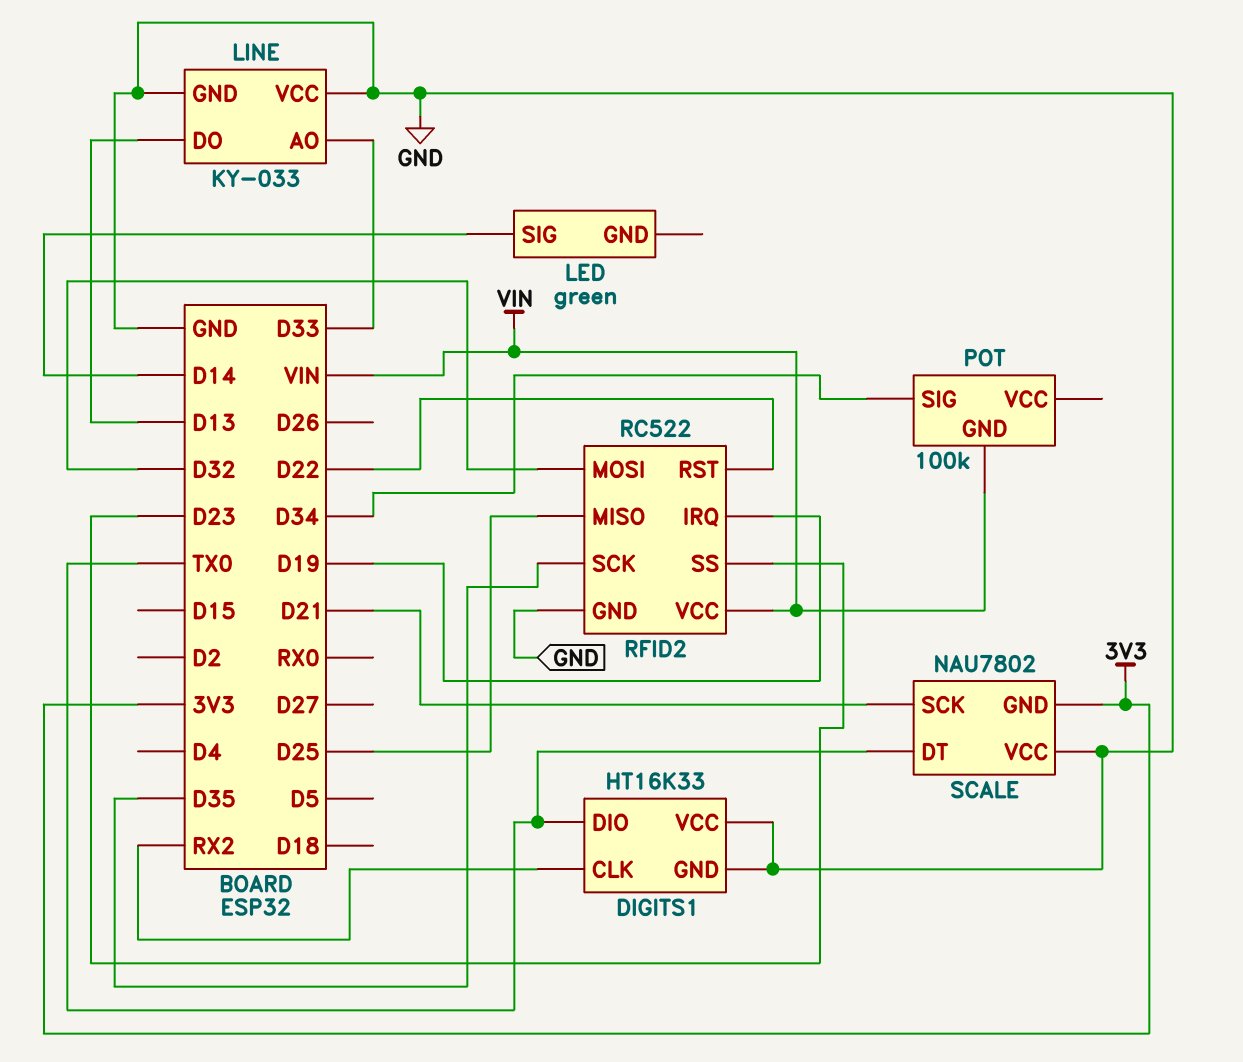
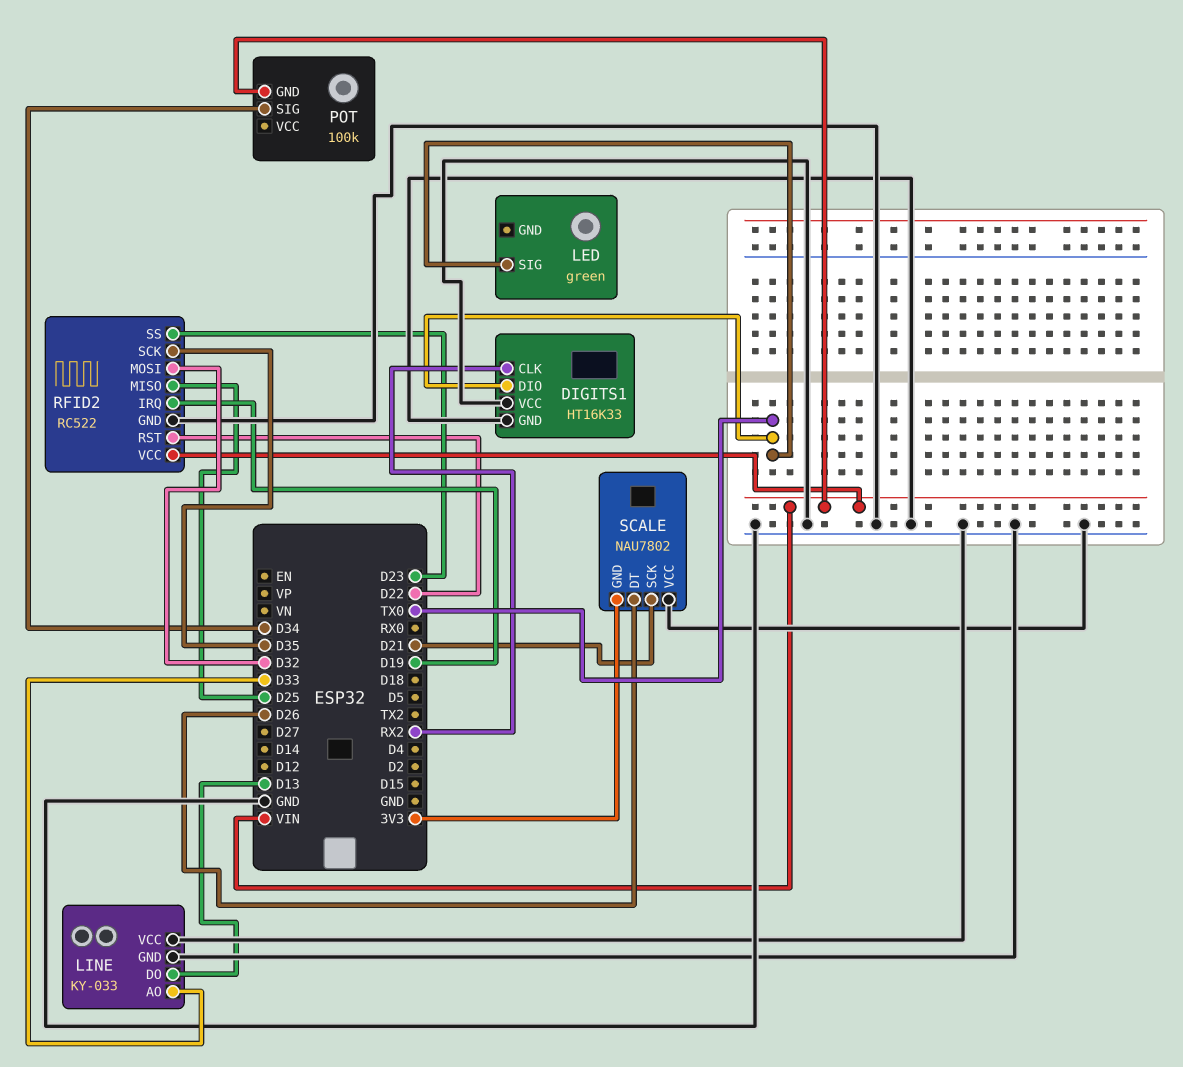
LED pin SIG: D14 -> TX0
SCALE pin DT: TX0 -> D26

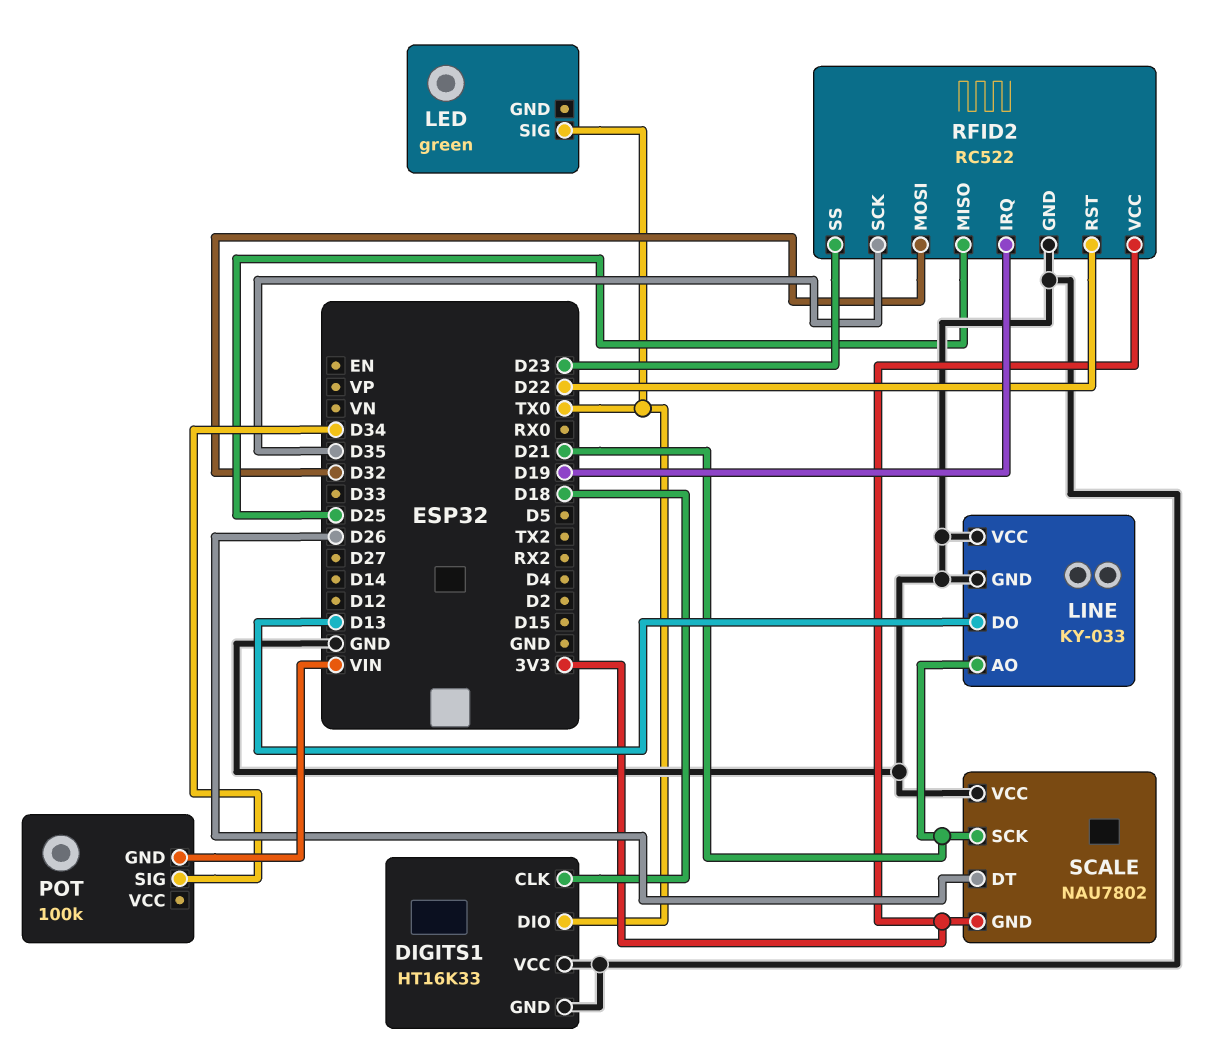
DIGITS1 pin CLK: RX2 -> D18
LINE pin AO: D33 -> D21
RFID2 pin VCC: VIN -> 3V3

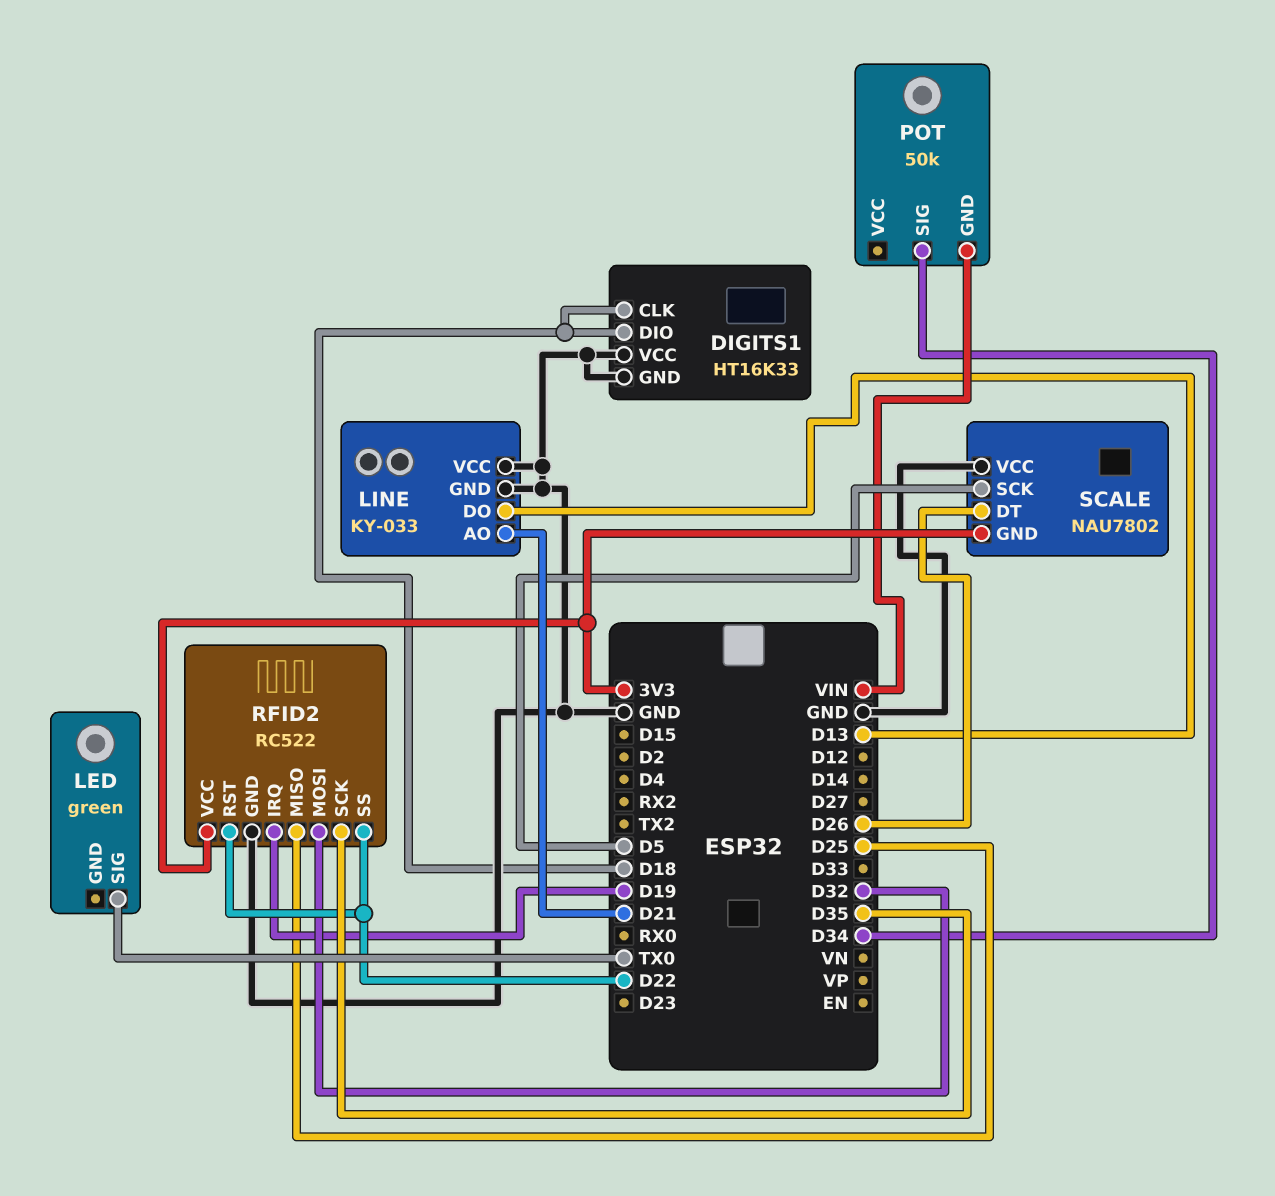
DIGITS1 pin DIO: TX0 -> D18
POT: 100k -> 50k
RFID2 pin SS: D23 -> D22
SCALE pin SCK: D21 -> D5

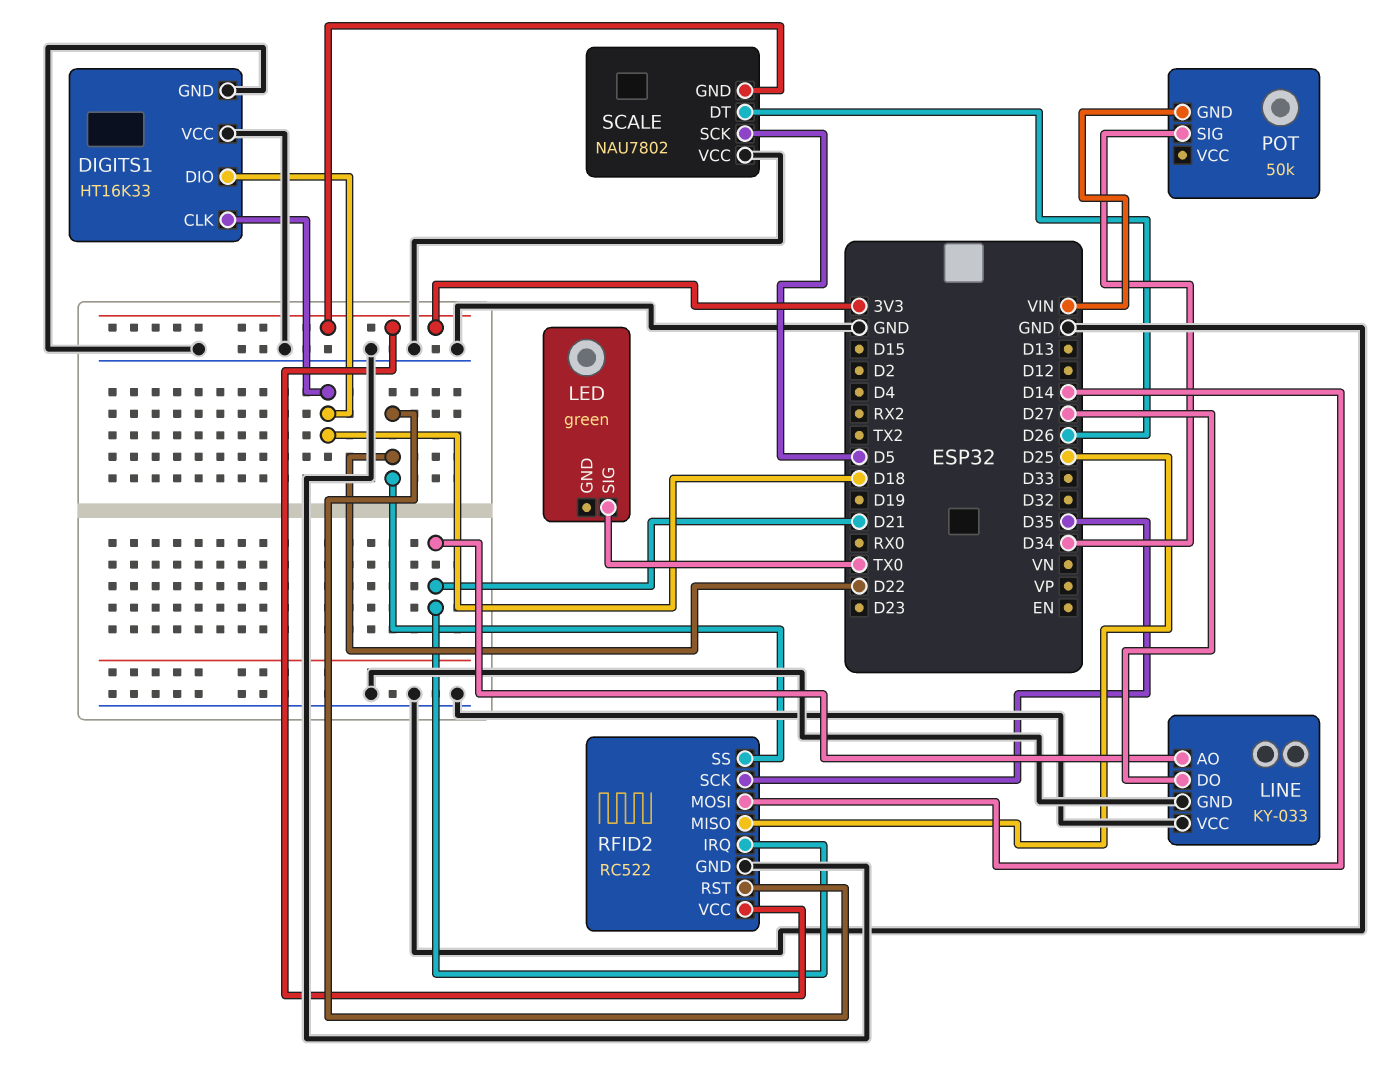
LINE pin DO: D13 -> D27
RFID2 pin IRQ: D19 -> D21
RFID2 pin MOSI: D32 -> D14

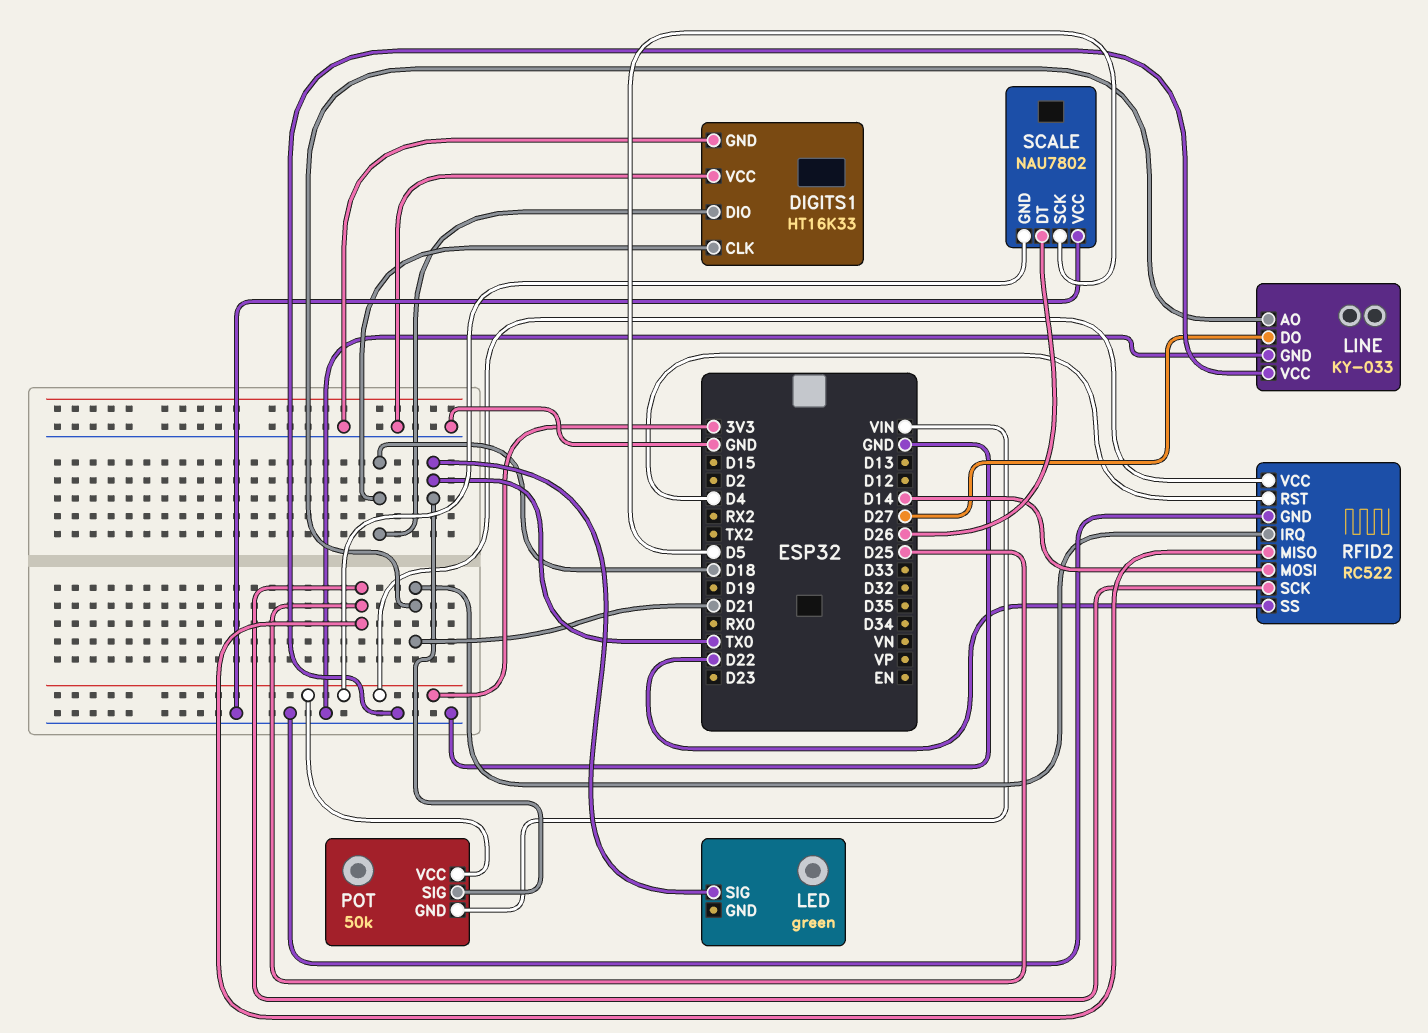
POT pin SIG: D34 -> TX0
POT pin VCC: none -> 3V3
RFID2 pin RST: D22 -> D4
RFID2 pin SCK: D35 -> D25

